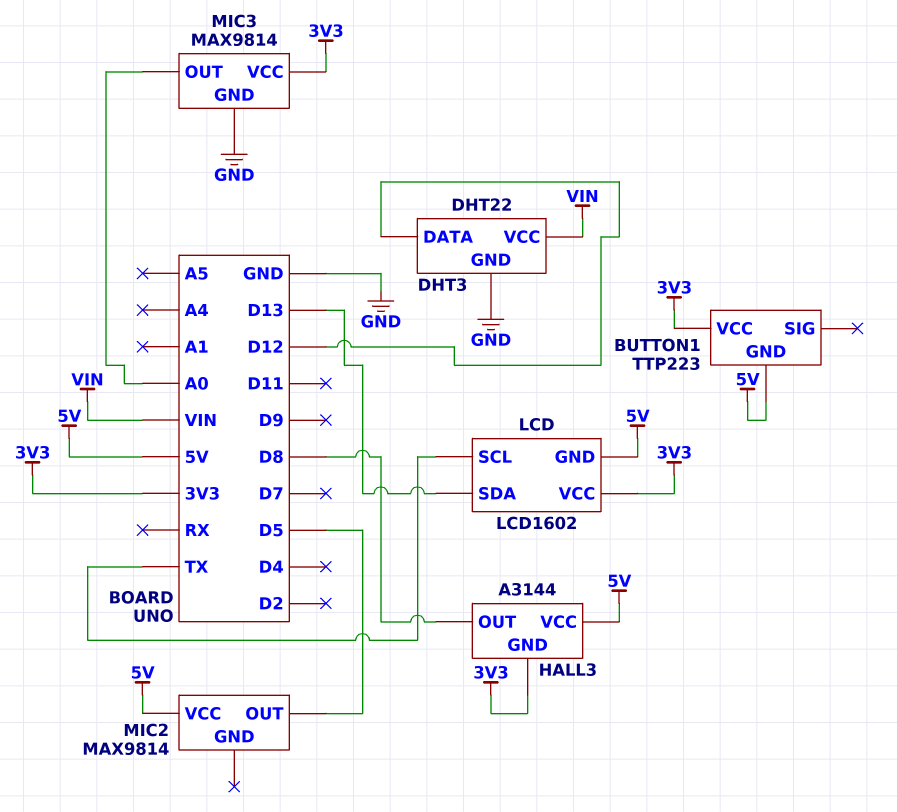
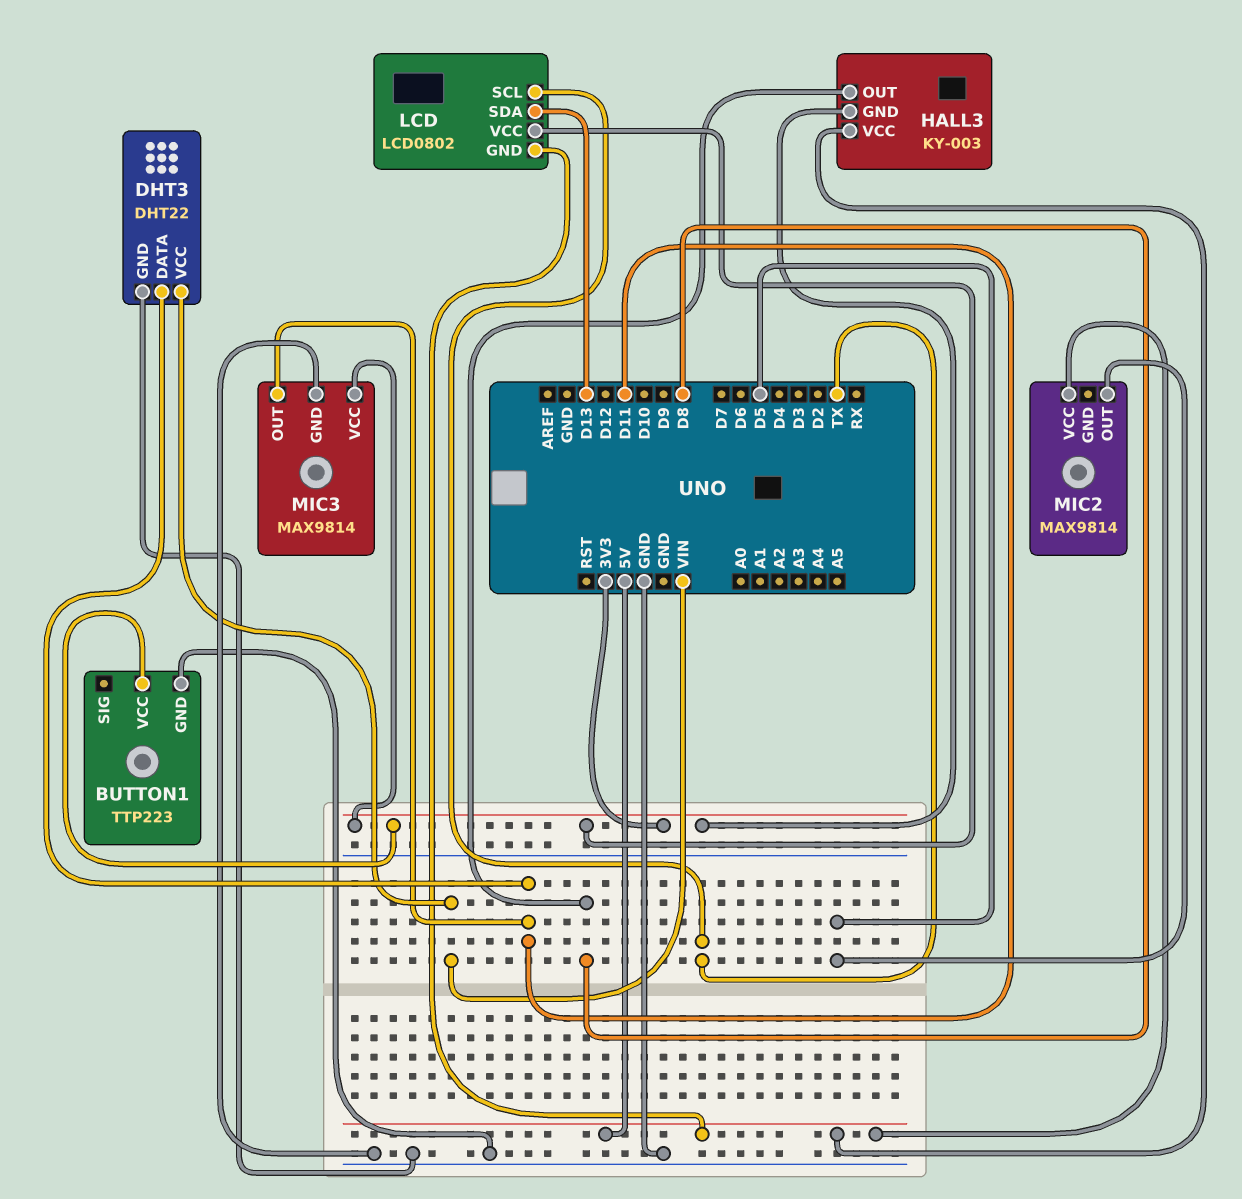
BUTTON1 pin GND: 5V -> GND
DHT3 pin DATA: D12 -> D11
HALL3: A3144 -> KY-003
LCD: LCD1602 -> LCD0802
MIC3 pin OUT: A0 -> D11

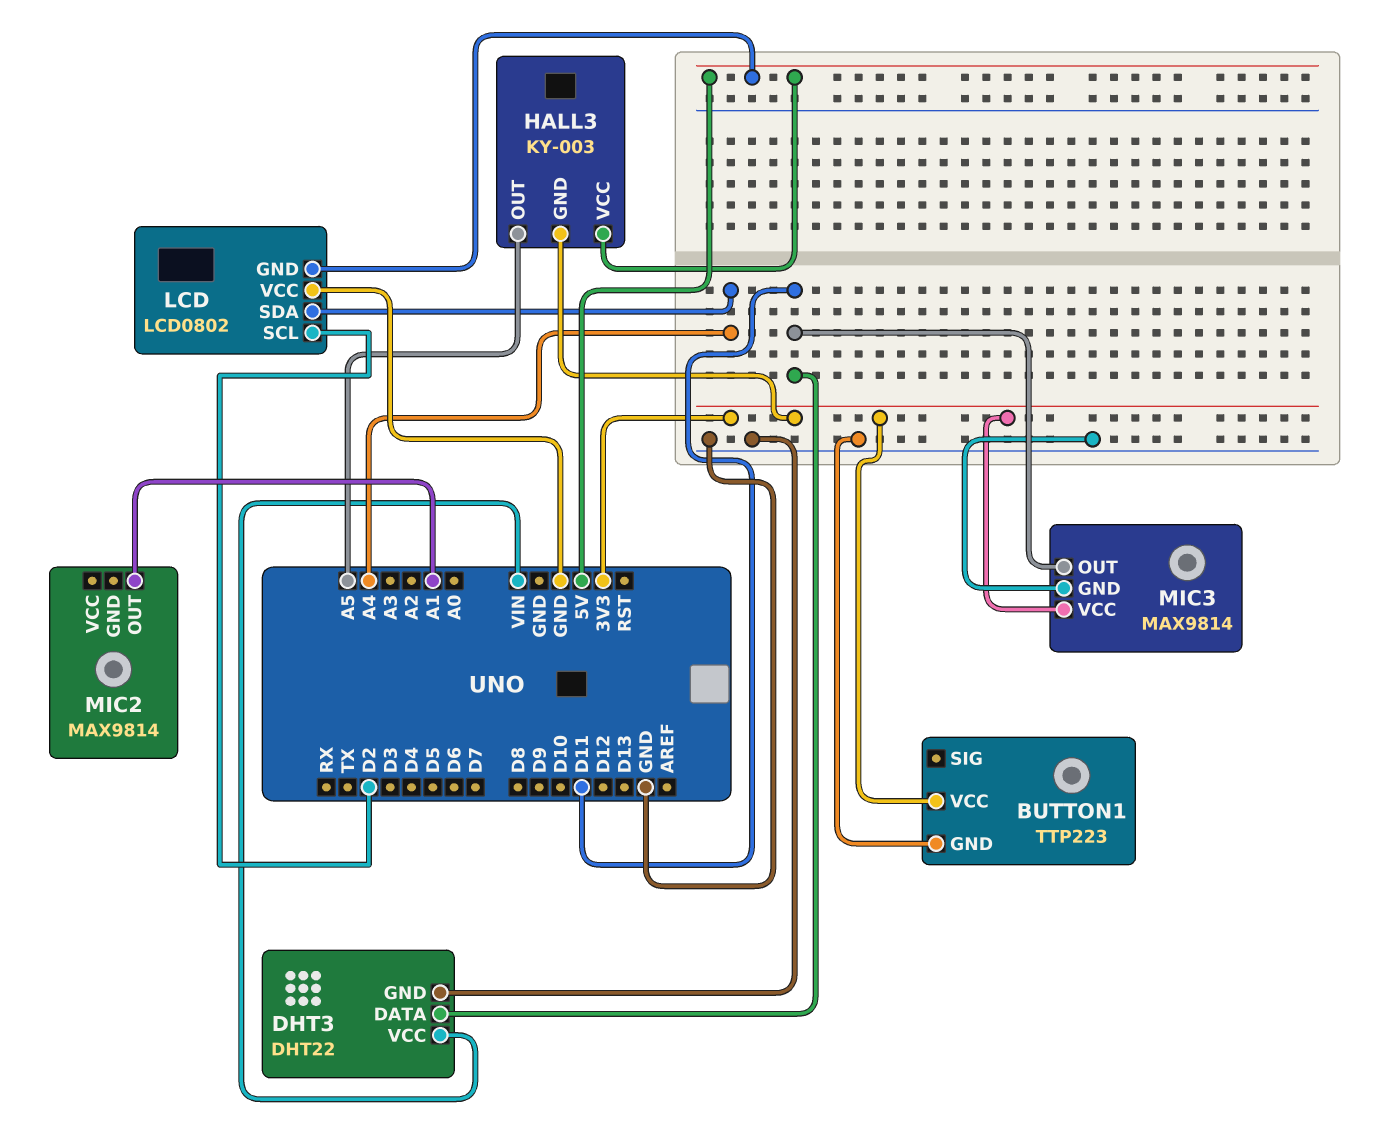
HALL3 pin OUT: D8 -> A5
LCD pin SCL: TX -> D2
LCD pin SDA: D13 -> A4
LCD pin VCC: 3V3 -> GND
MIC2 pin OUT: D5 -> A1
MIC2 pin VCC: 5V -> none

